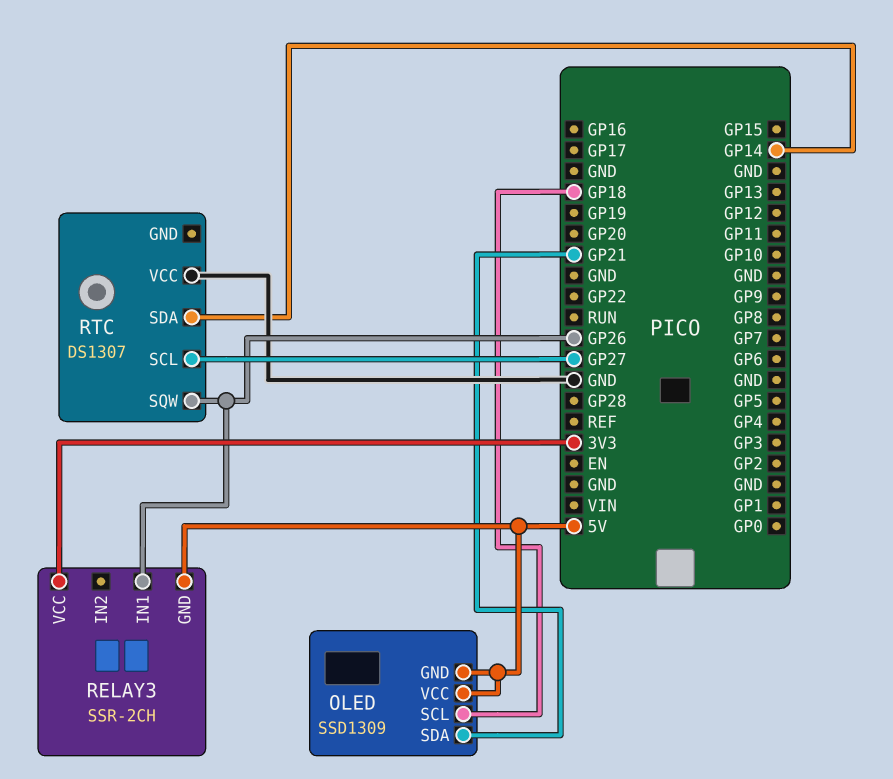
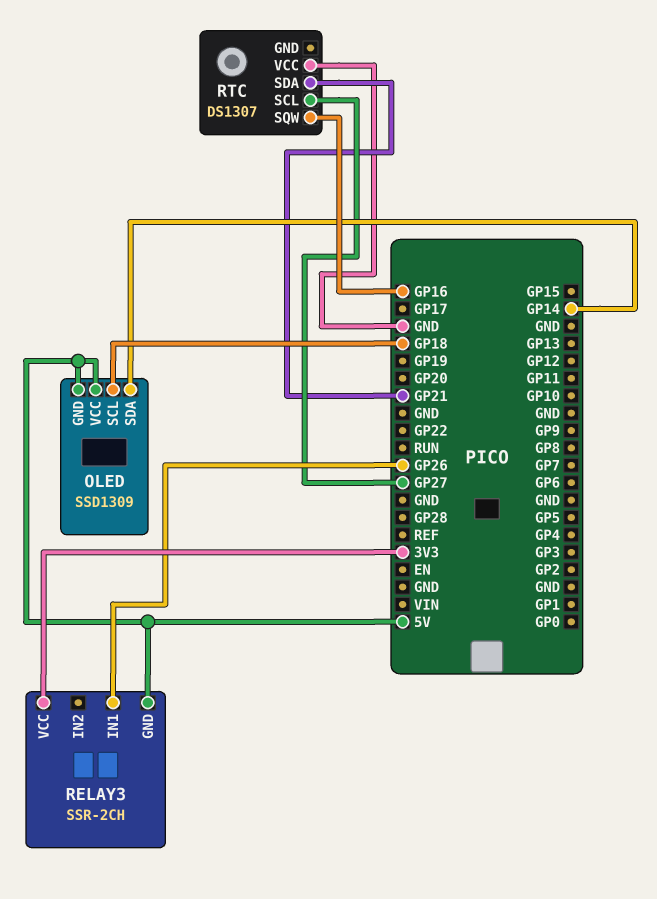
OLED pin SDA: GP21 -> GP14
RTC pin SDA: GP14 -> GP21
RTC pin SQW: GP26 -> GP16

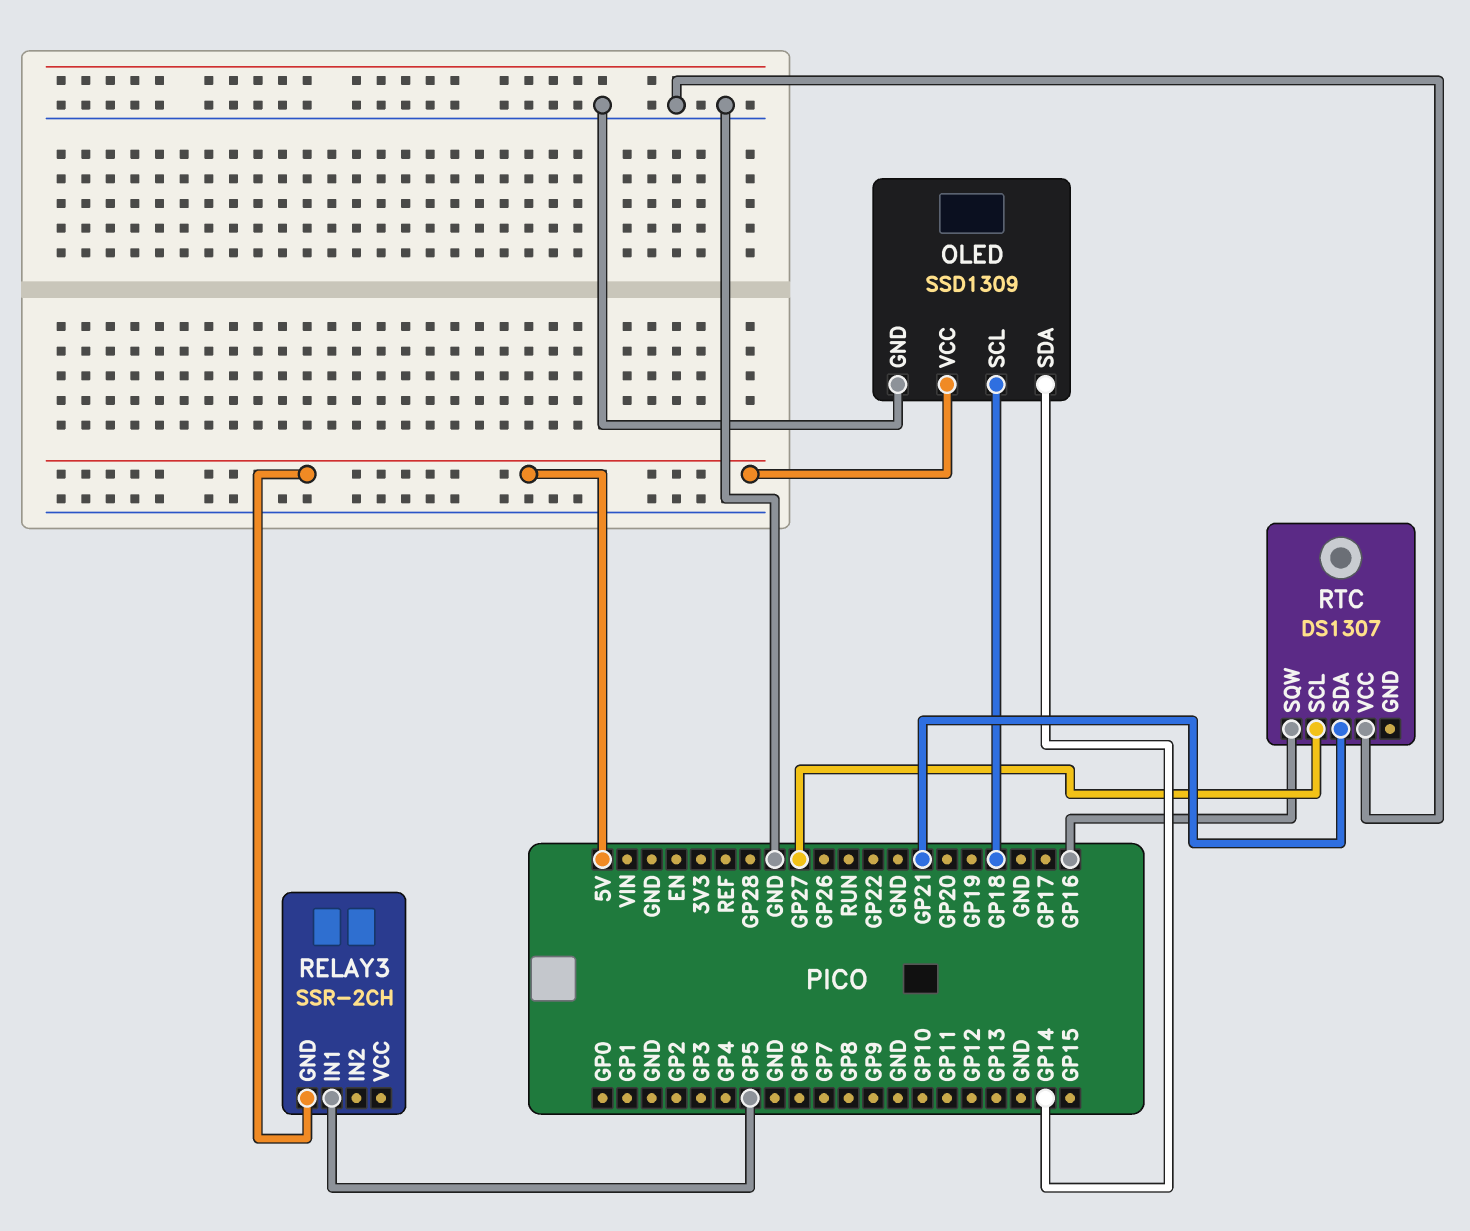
OLED pin GND: 5V -> GND
RELAY3 pin IN1: GP26 -> GP5
RELAY3 pin VCC: 3V3 -> none

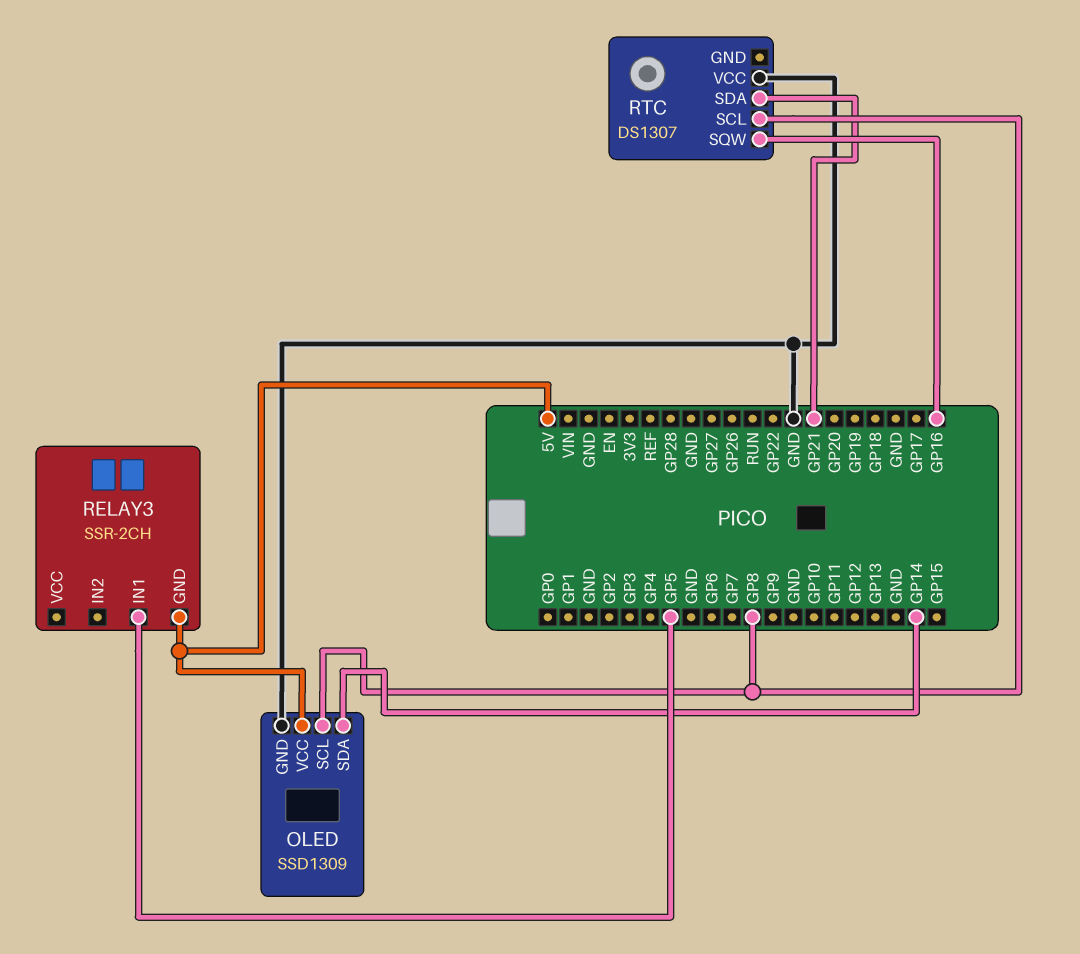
OLED pin SCL: GP18 -> GP8
RTC pin SCL: GP27 -> GP8

